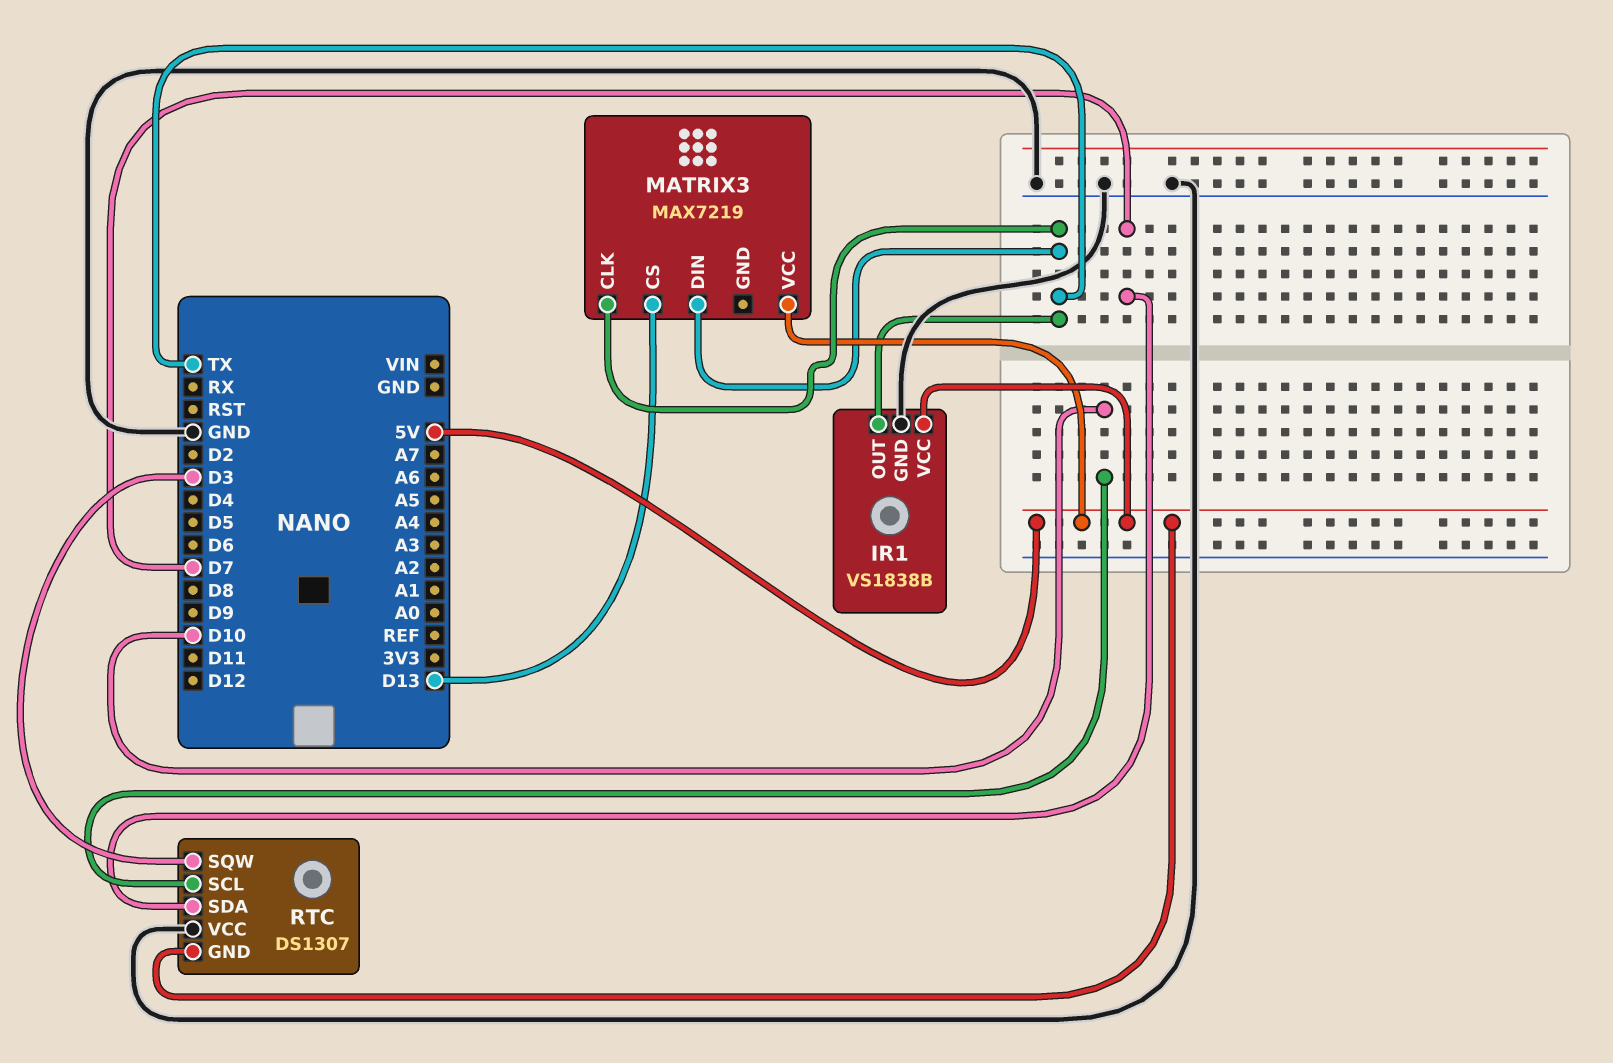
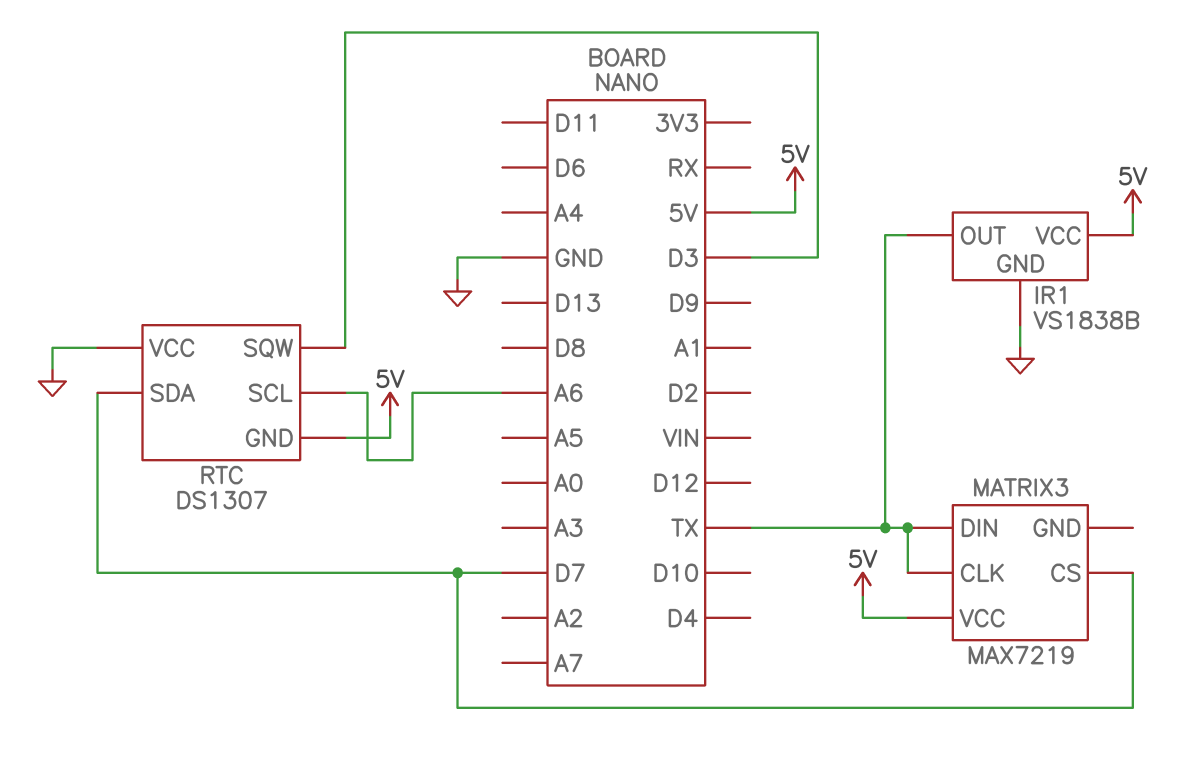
MATRIX3 pin CS: D13 -> D7
RTC pin SCL: D10 -> A6

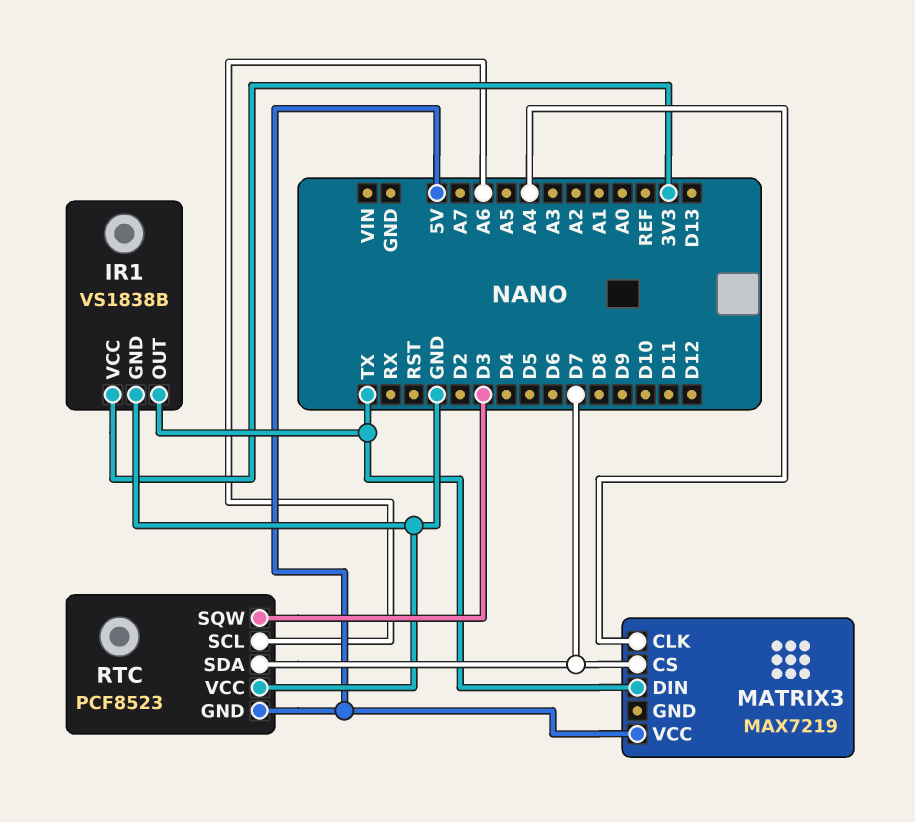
IR1 pin VCC: 5V -> 3V3
MATRIX3 pin CLK: TX -> A4
RTC: DS1307 -> PCF8523

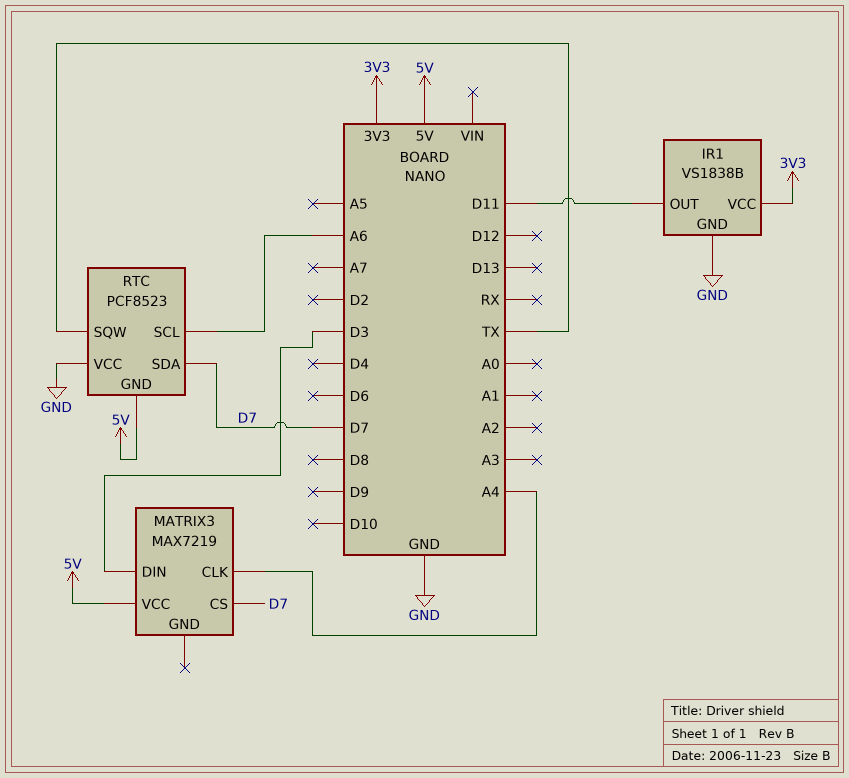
IR1 pin OUT: TX -> D11
MATRIX3 pin DIN: TX -> D3
RTC pin SQW: D3 -> TX

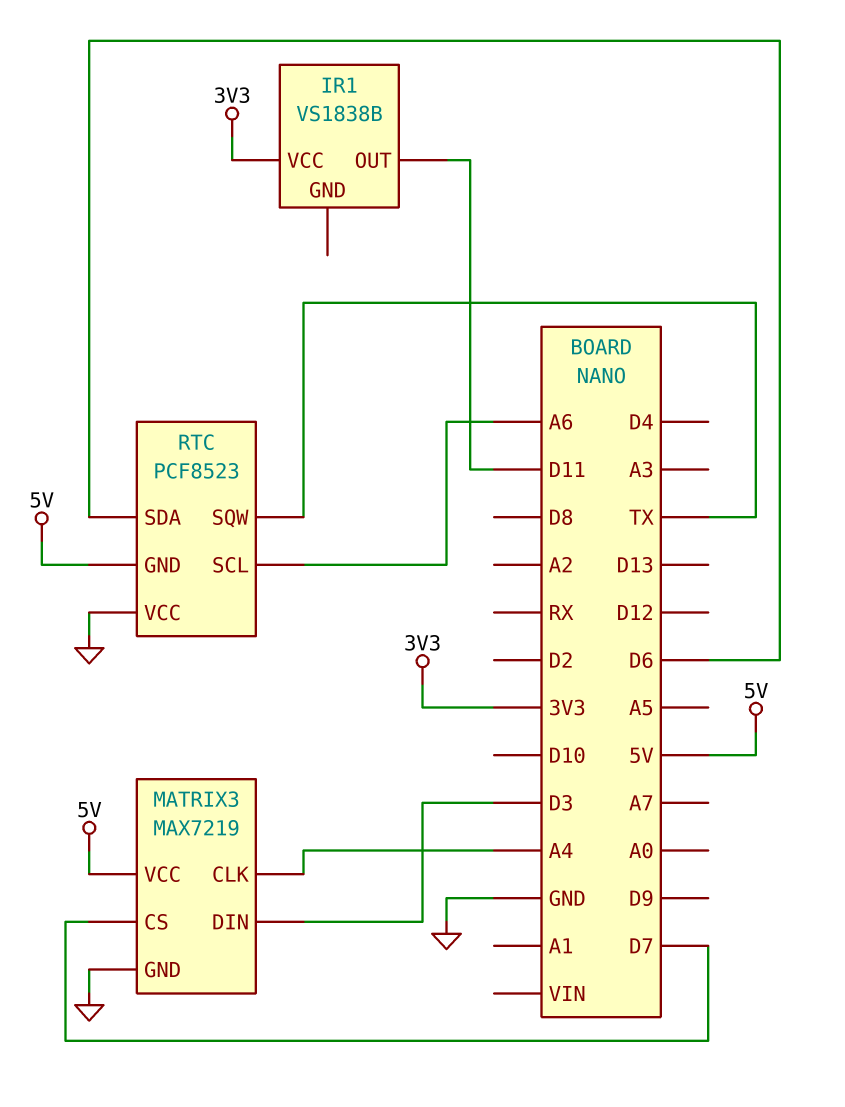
IR1 pin GND: GND -> none
MATRIX3 pin GND: none -> GND
RTC pin SDA: D7 -> D6

